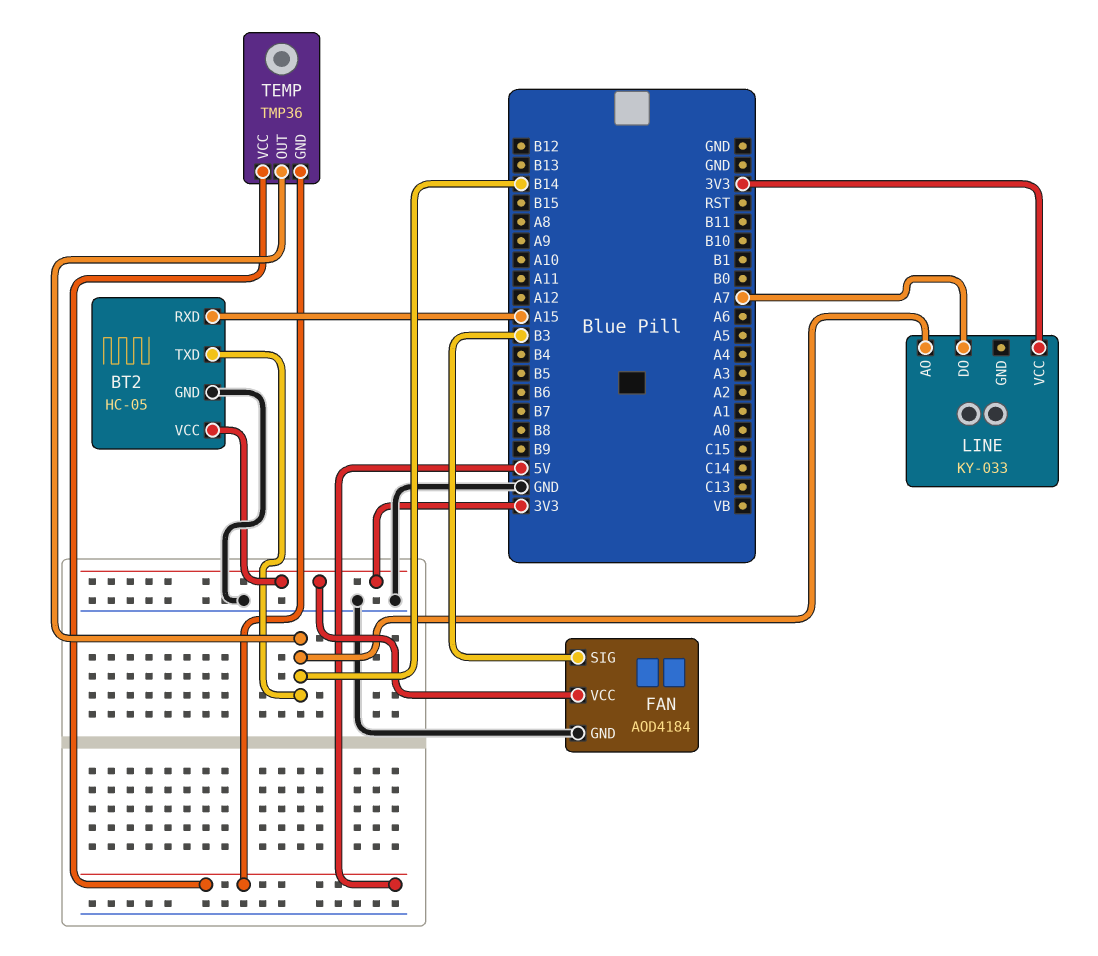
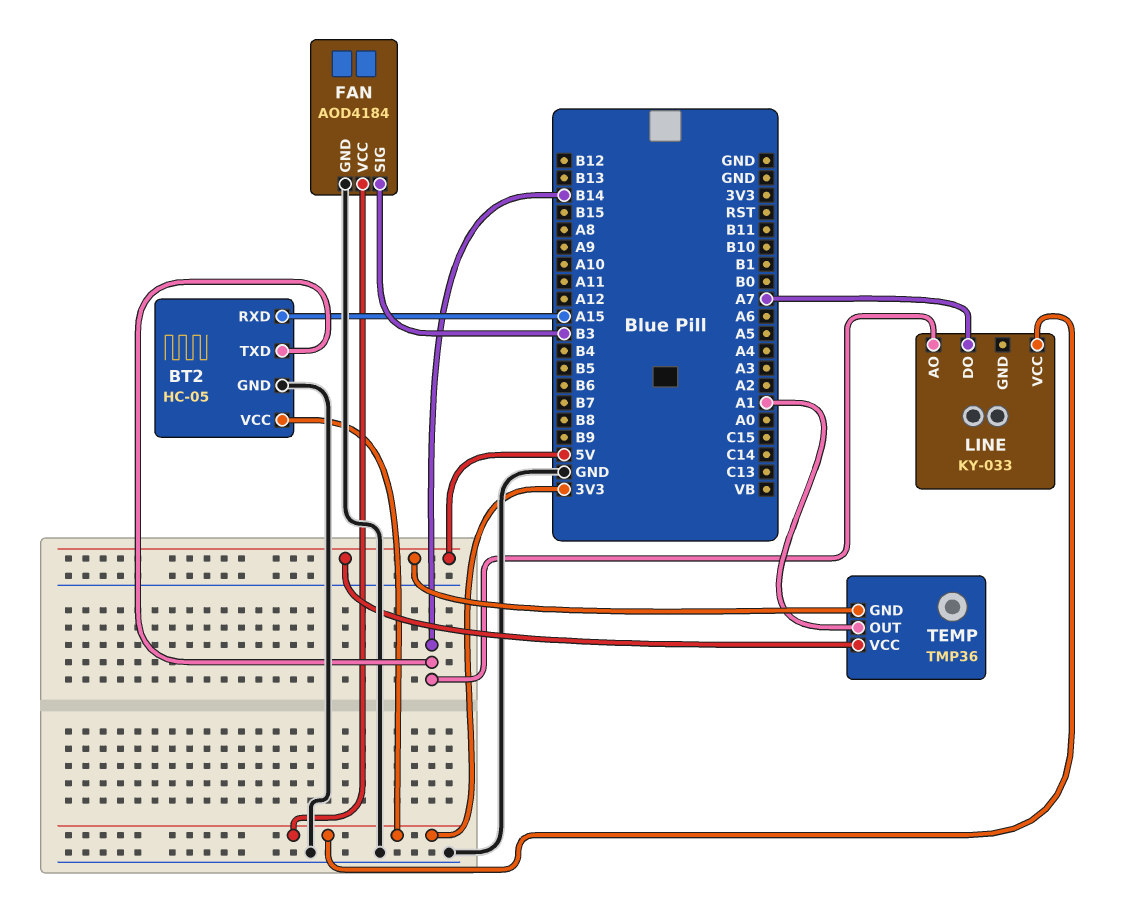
TEMP pin OUT: B14 -> A1

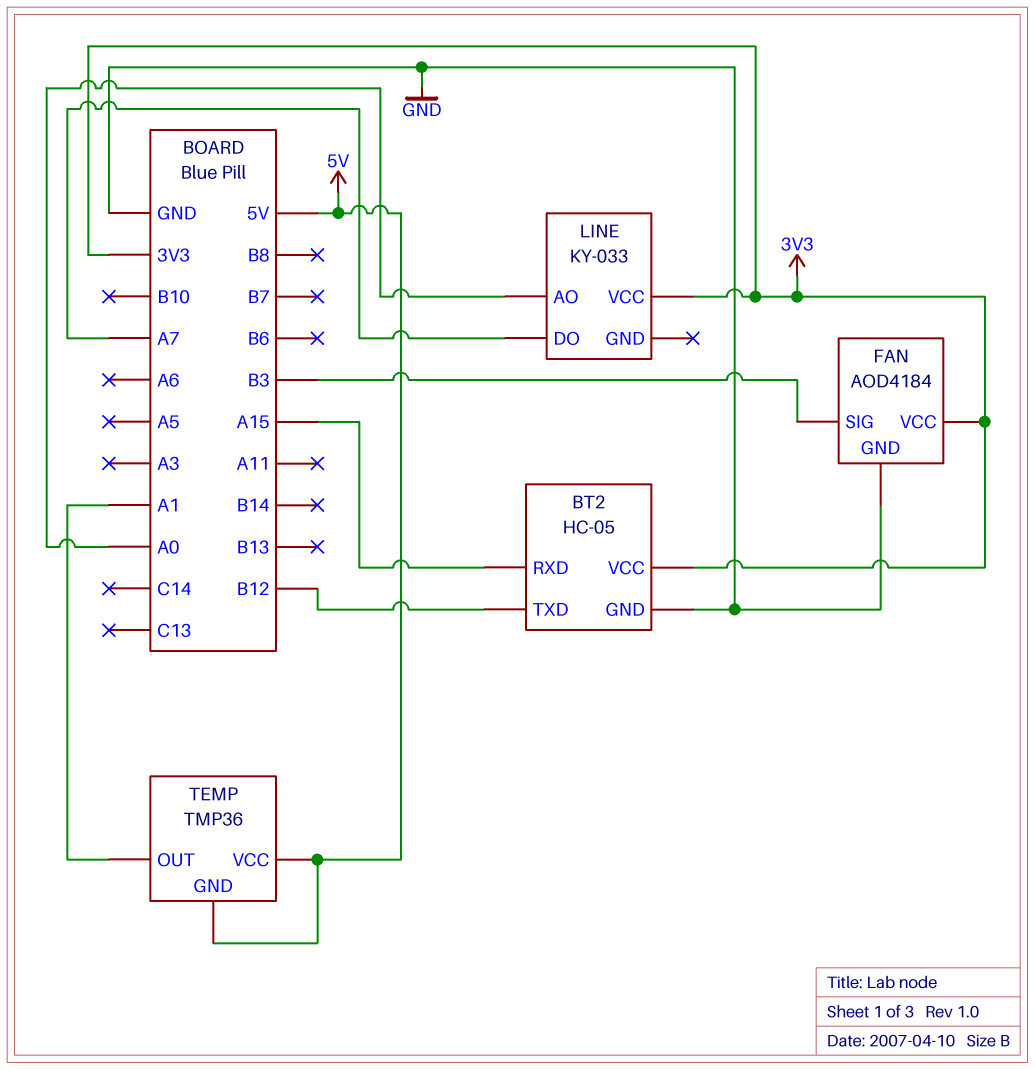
BT2 pin TXD: B14 -> B12
LINE pin AO: B14 -> A0

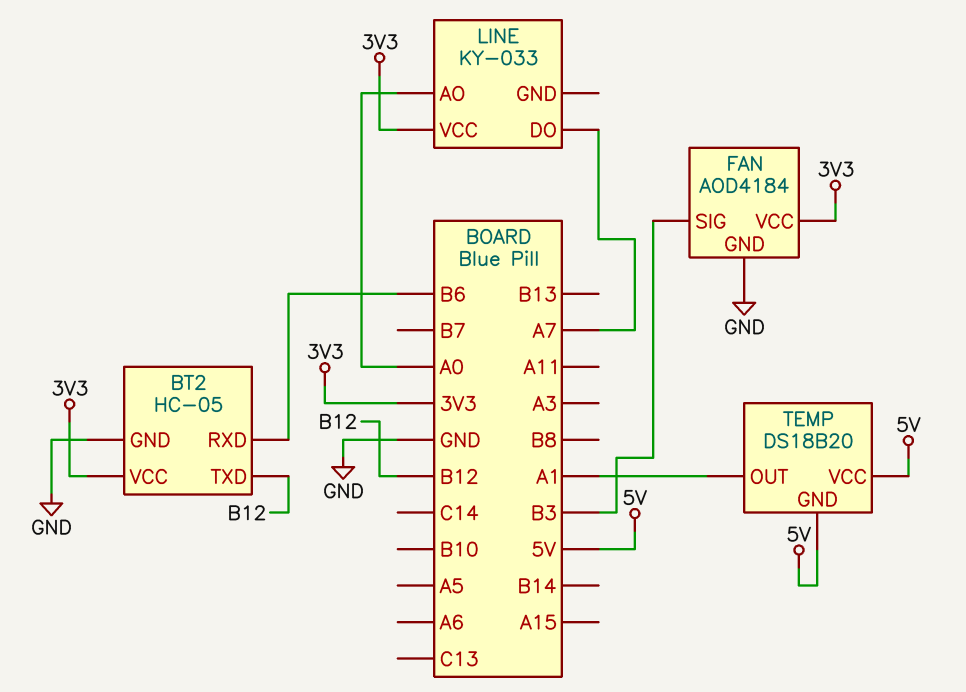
BT2 pin RXD: A15 -> B6
TEMP: TMP36 -> DS18B20

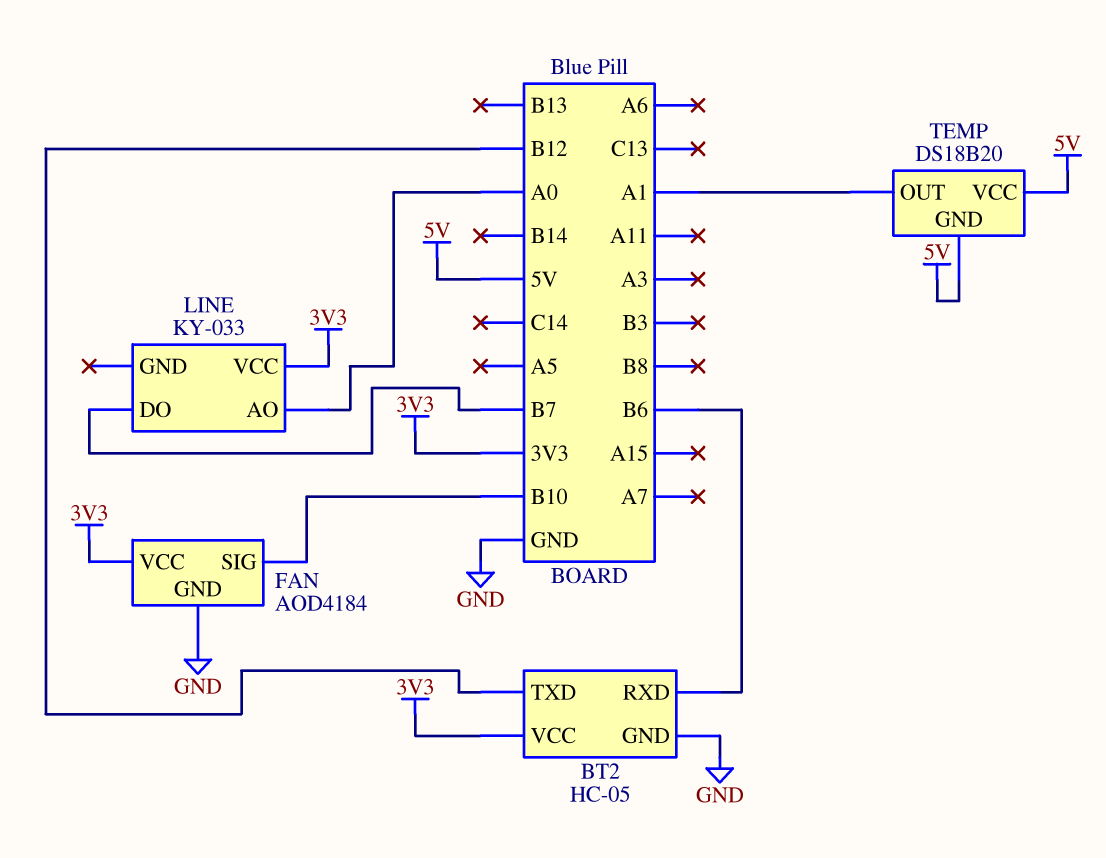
FAN pin SIG: B3 -> B10
LINE pin DO: A7 -> B7

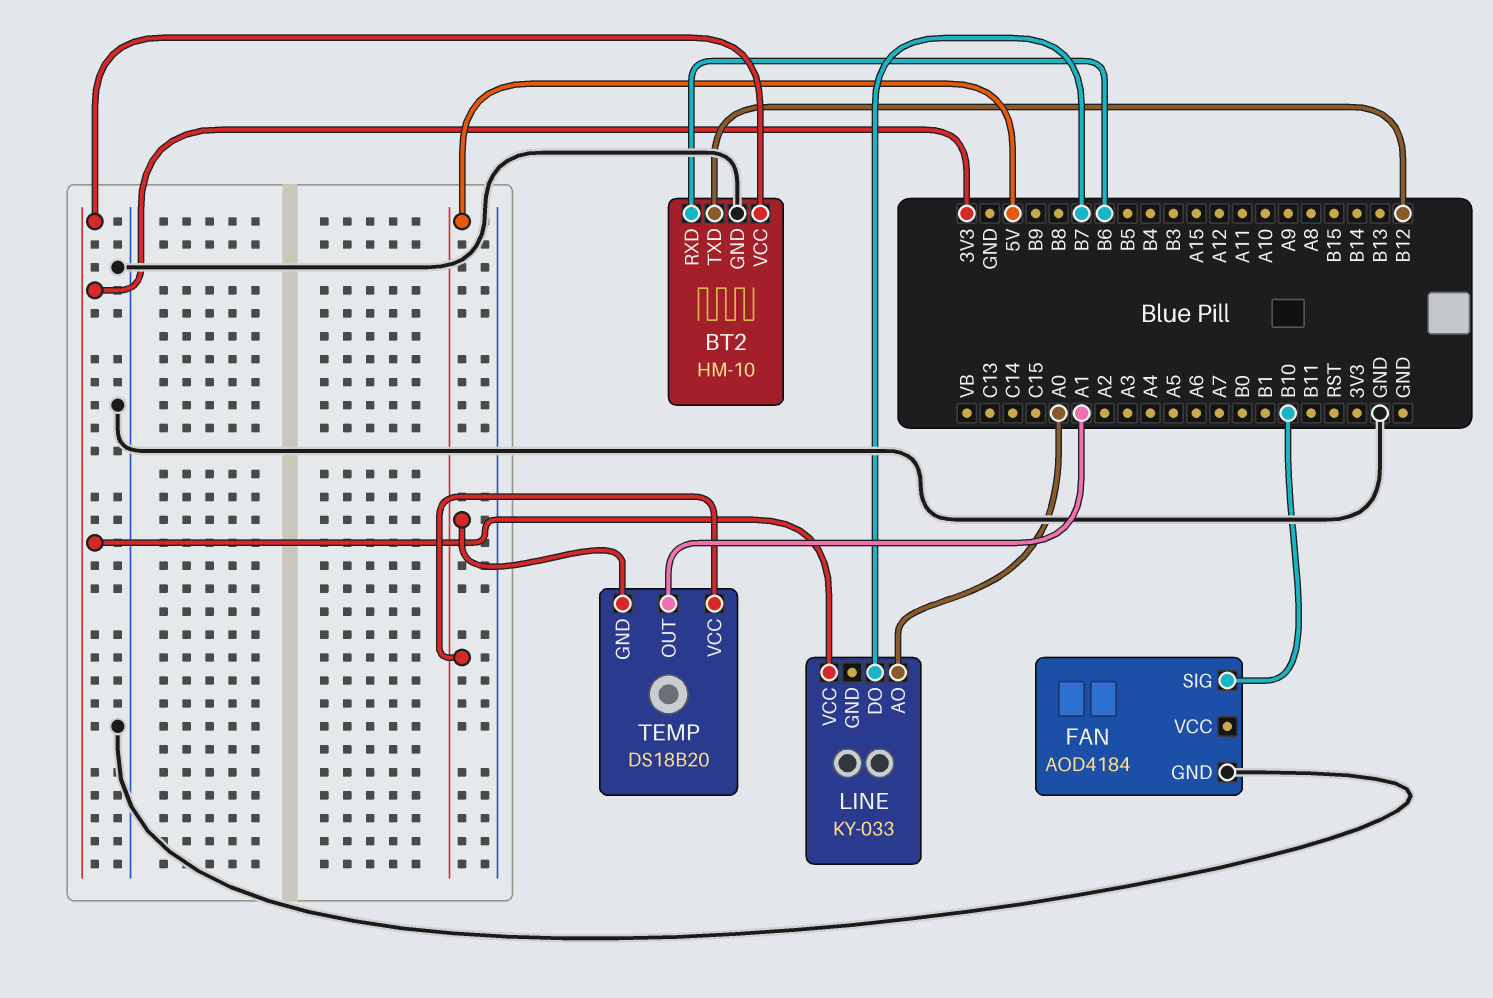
BT2: HC-05 -> HM-10
FAN pin VCC: 3V3 -> none

